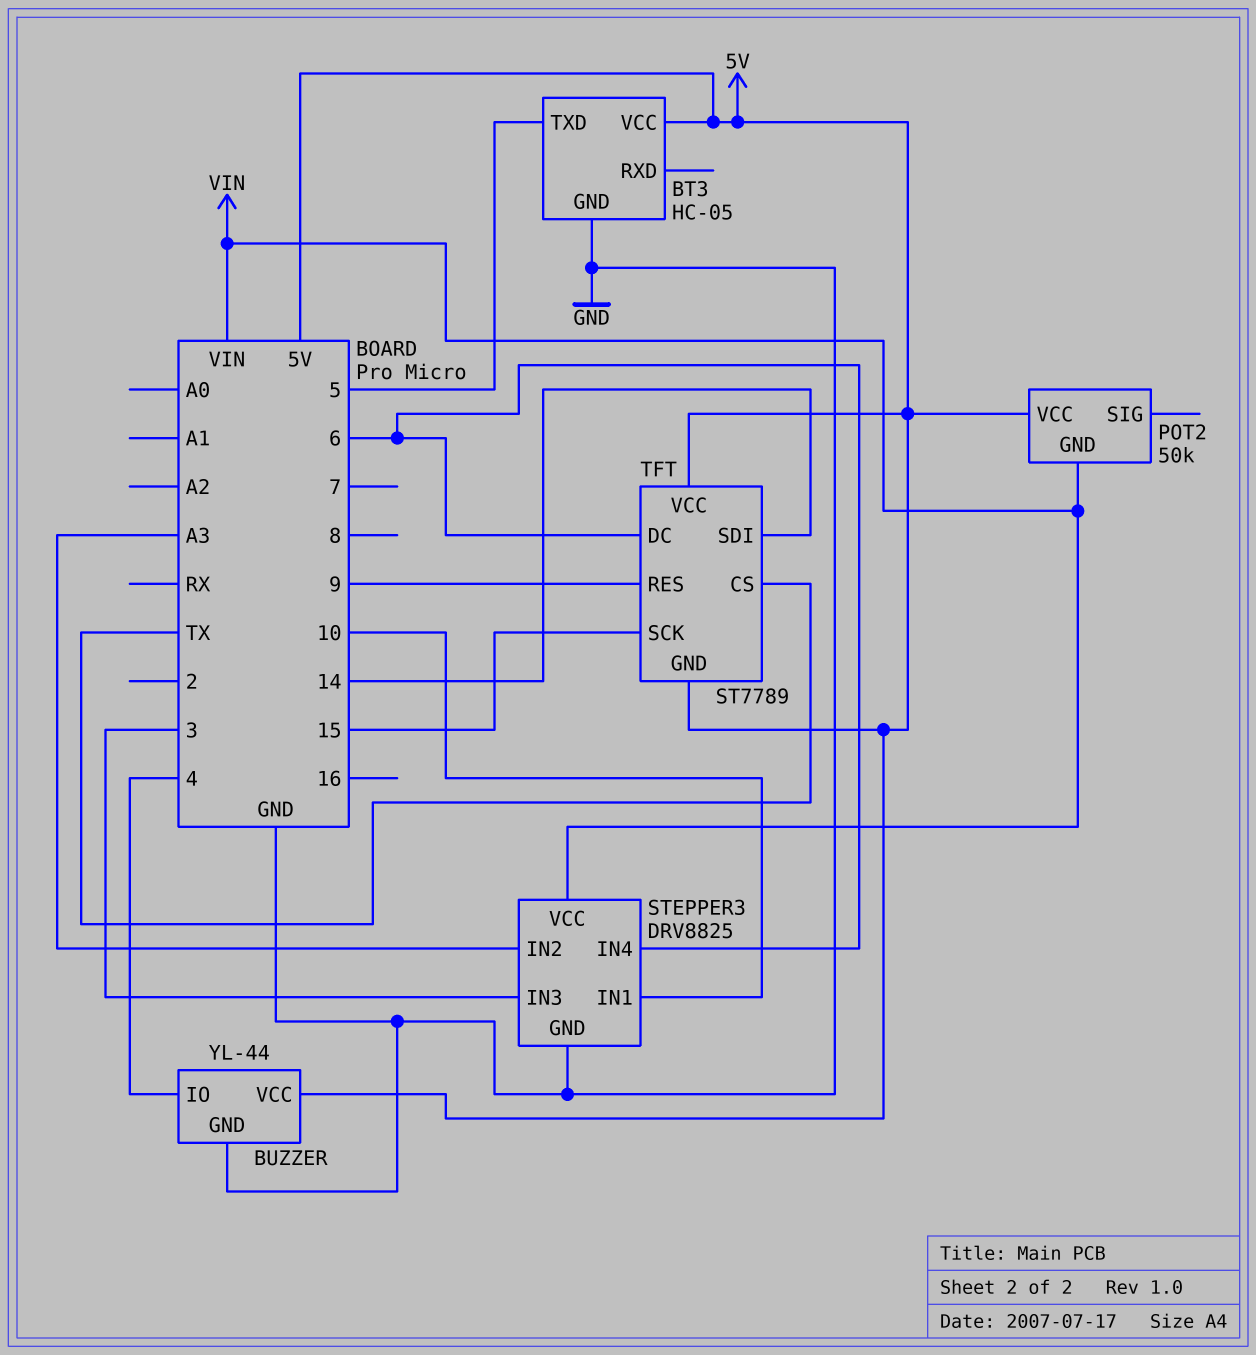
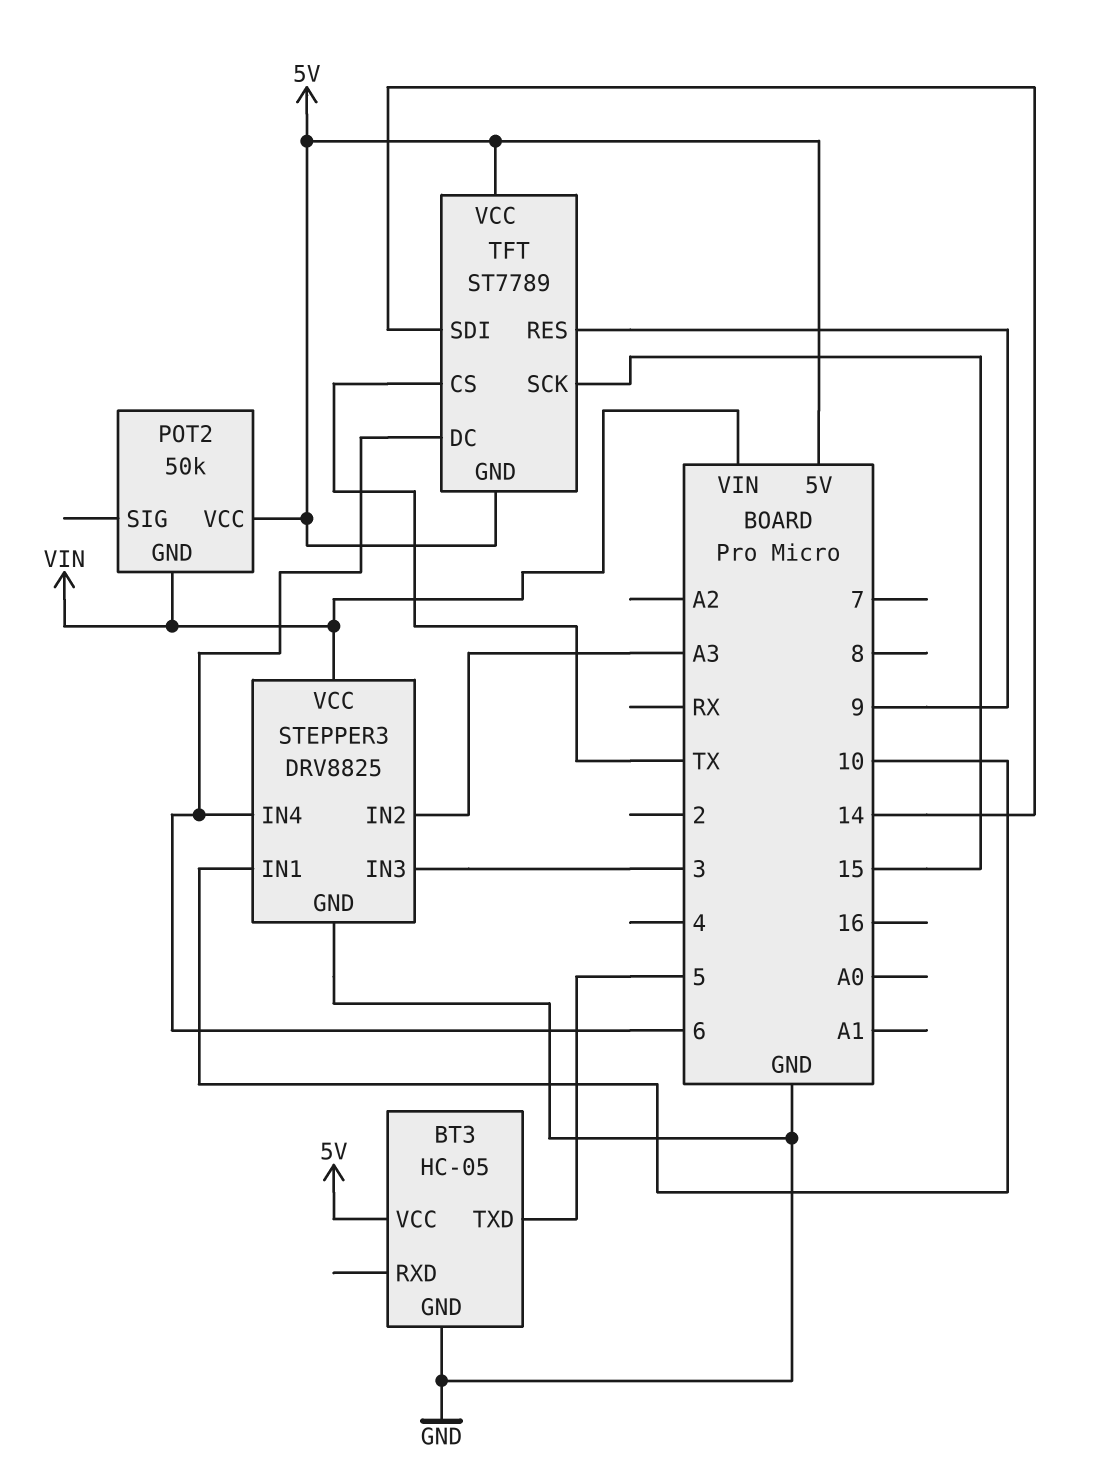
BUZZER: YL-44 -> none
BUZZER pin GND: GND -> none
BUZZER pin IO: 4 -> none
BUZZER pin VCC: 5V -> none

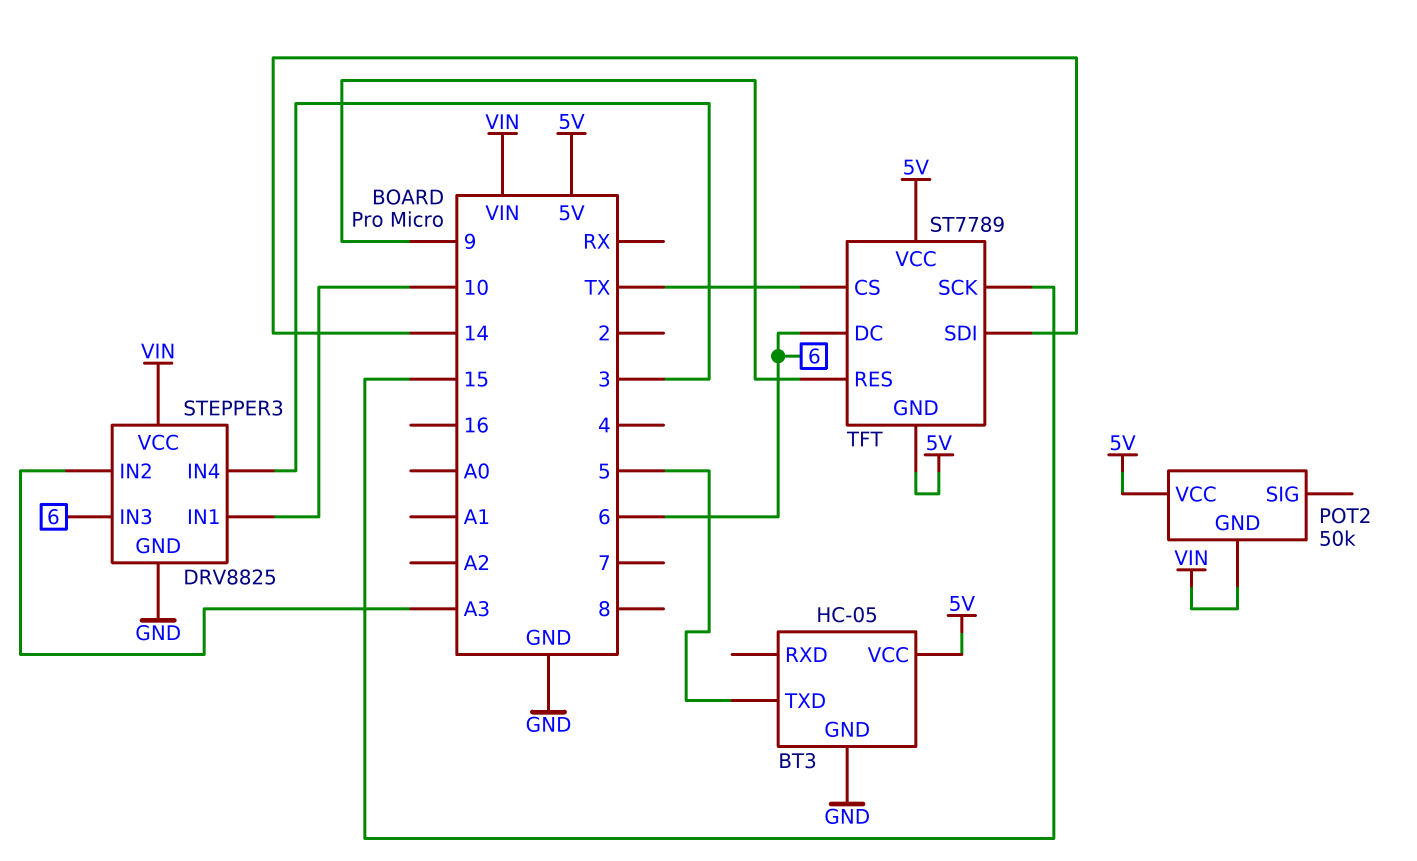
STEPPER3 pin IN3: 3 -> 6
STEPPER3 pin IN4: 6 -> 3

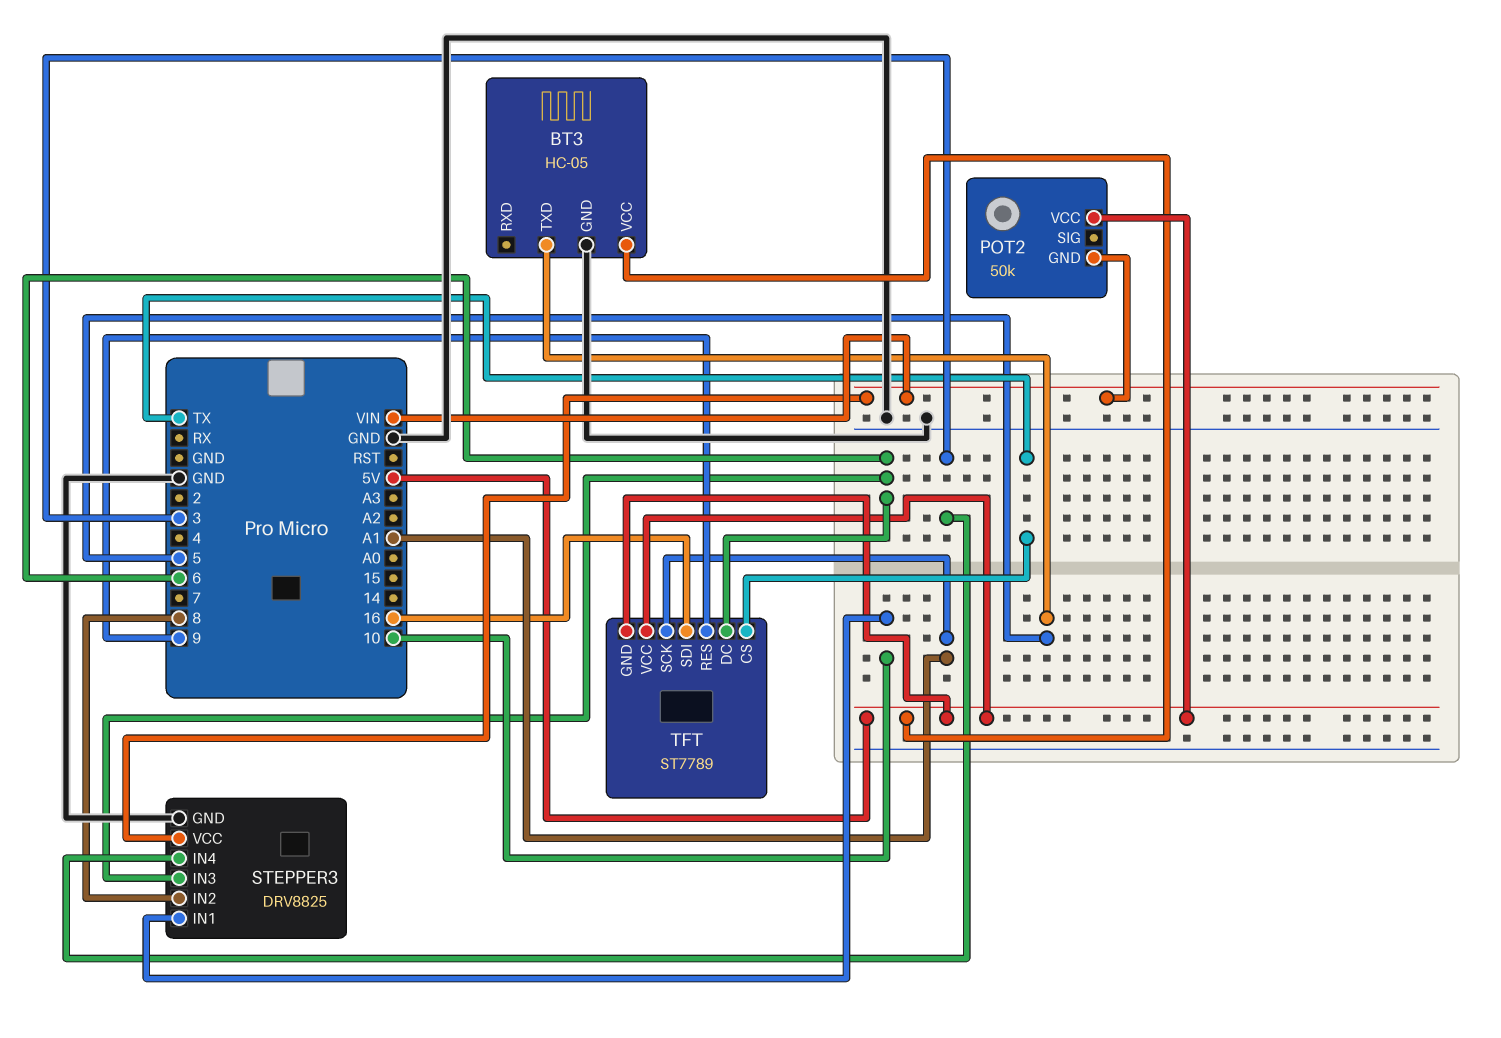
STEPPER3 pin IN2: A3 -> 8
TFT pin SCK: 15 -> A1
TFT pin SDI: 14 -> 16

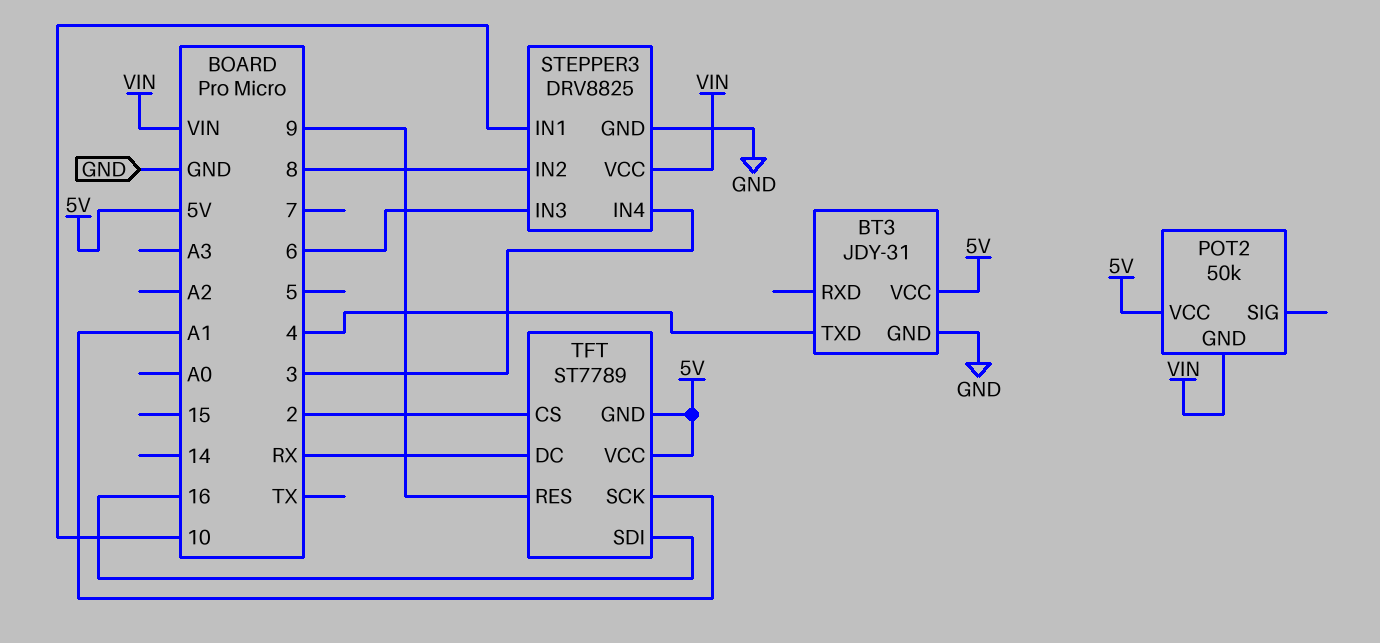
BT3: HC-05 -> JDY-31
BT3 pin TXD: 5 -> 4
TFT pin CS: TX -> 2
TFT pin DC: 6 -> RX

